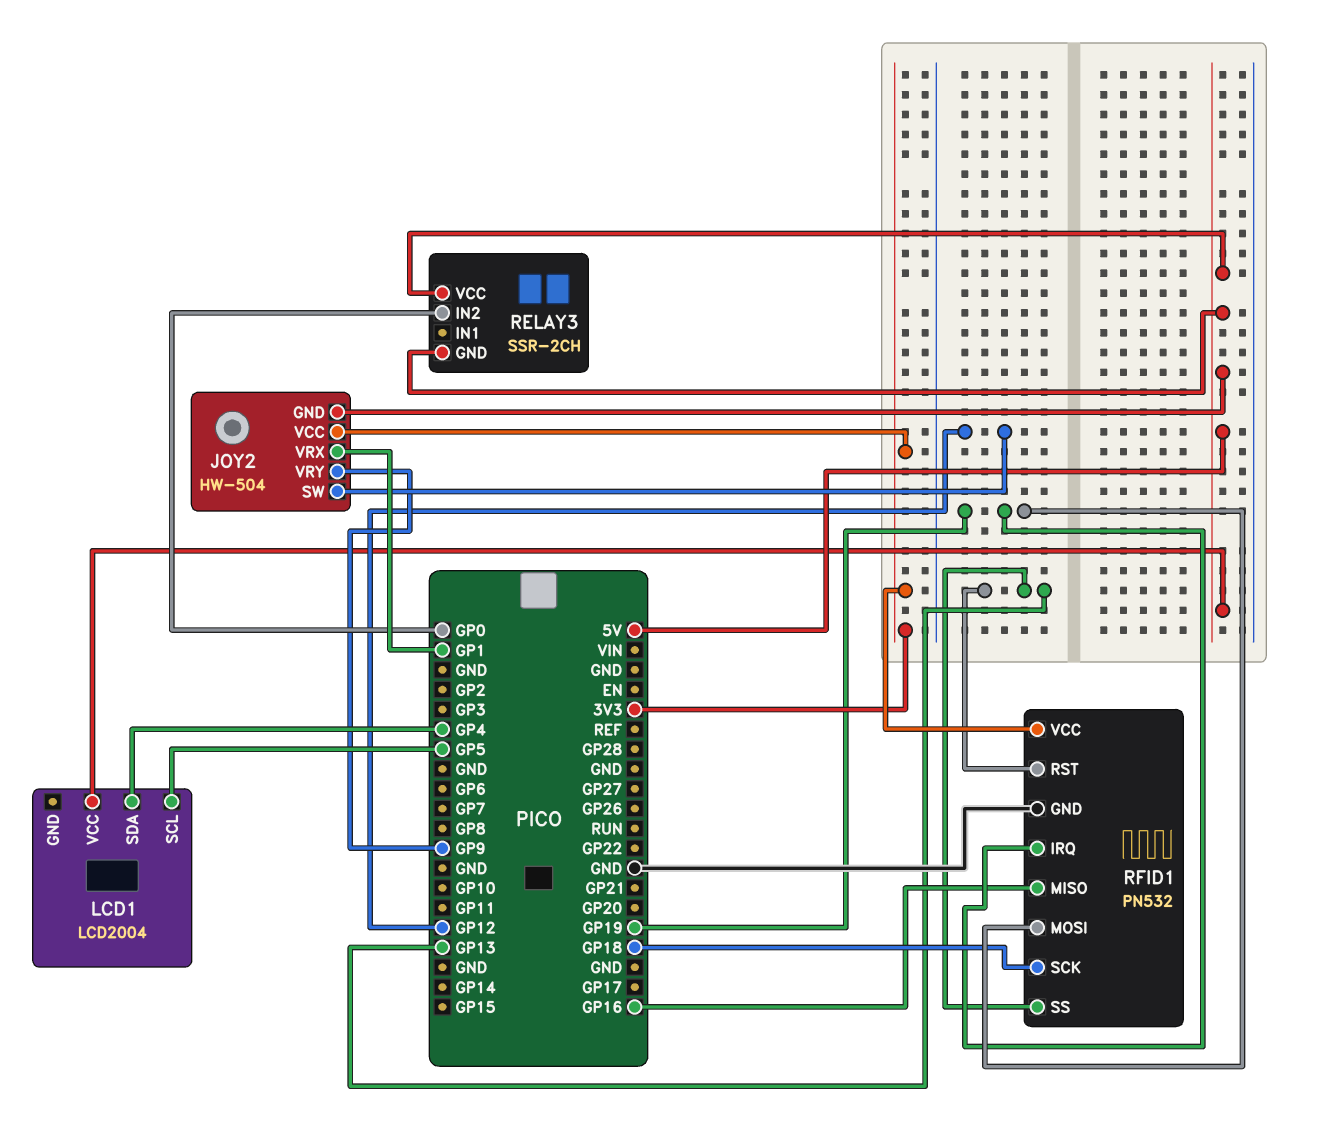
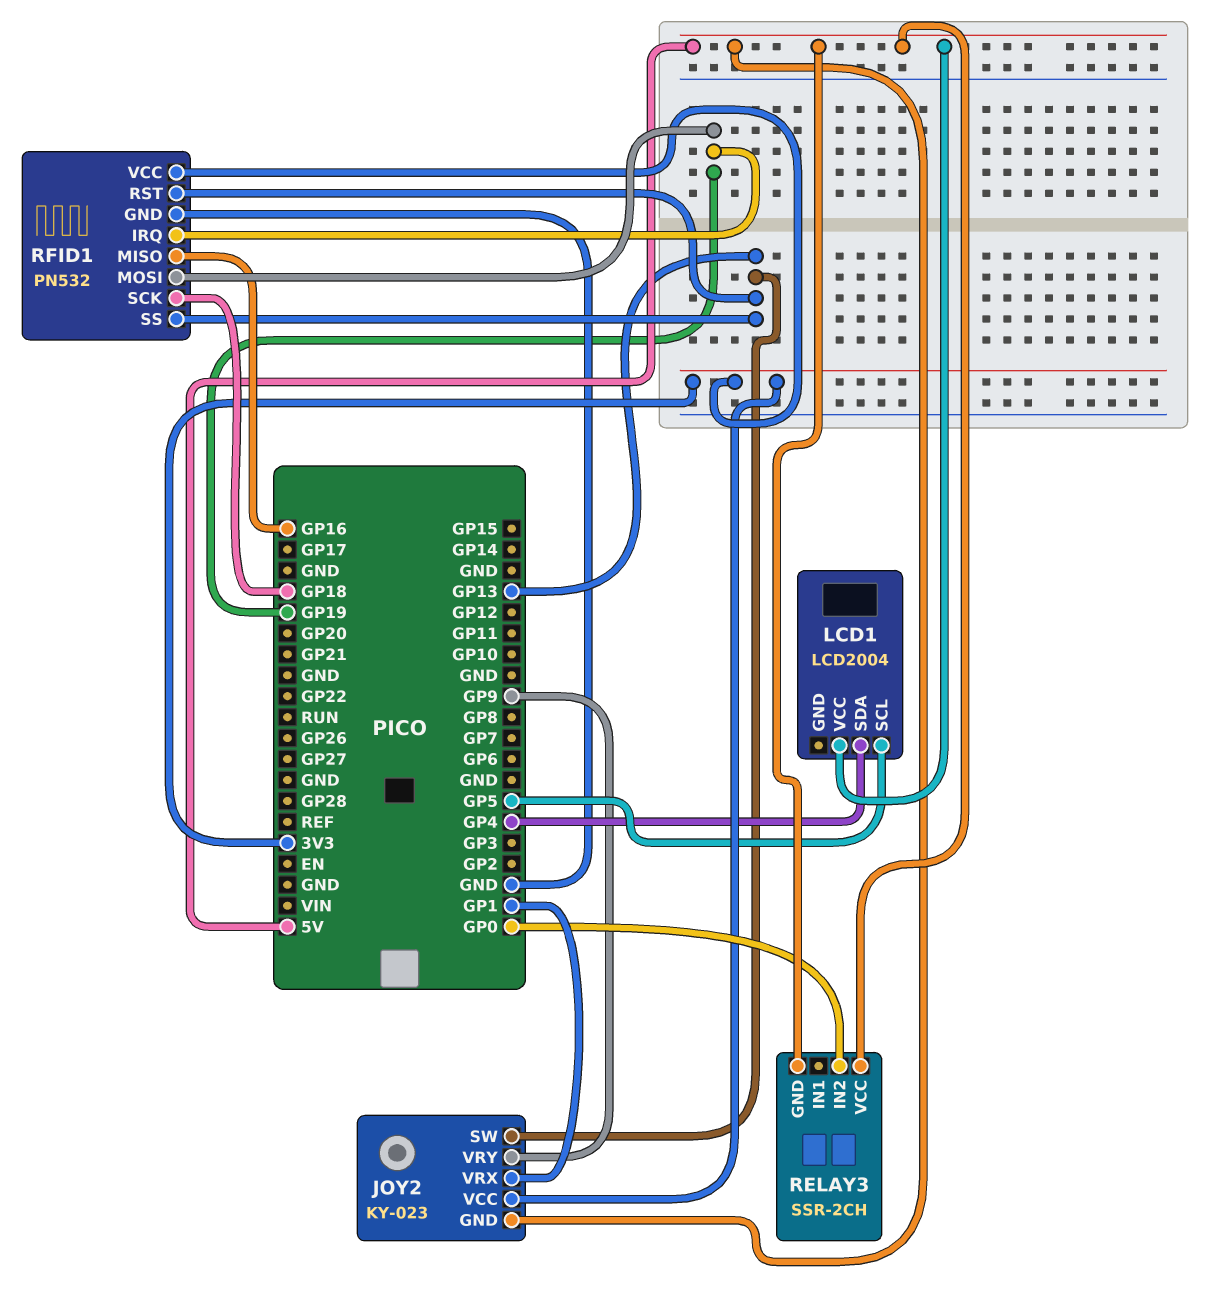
JOY2: HW-504 -> KY-023
JOY2 pin SW: GP12 -> GP13

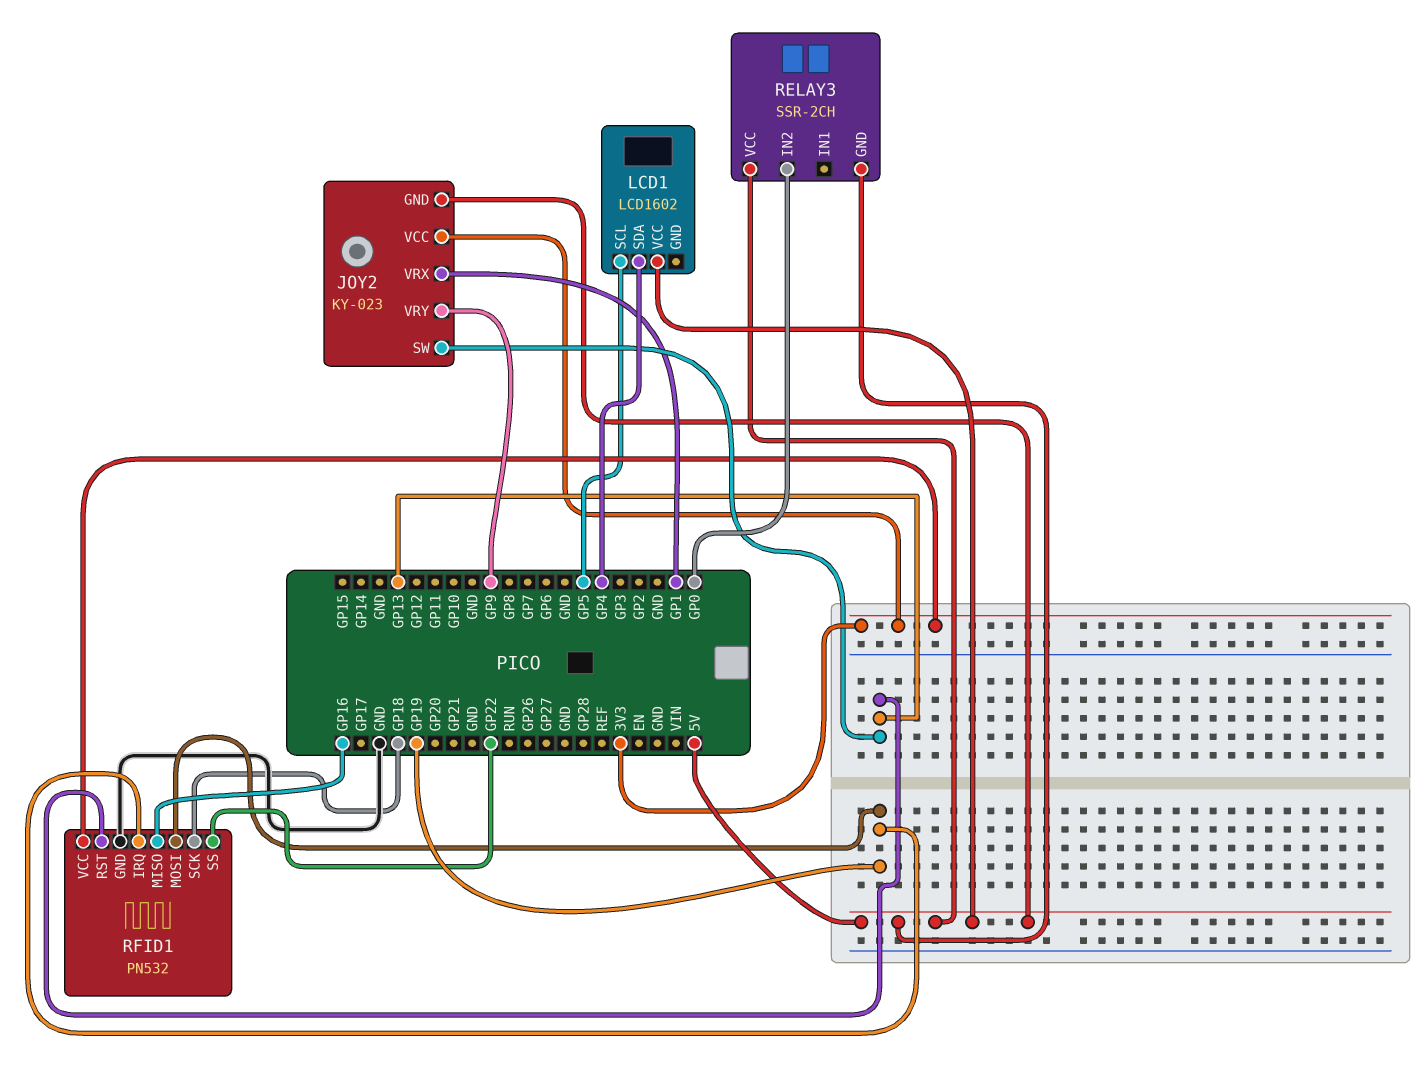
LCD1: LCD2004 -> LCD1602
RFID1 pin SS: GP13 -> GP22

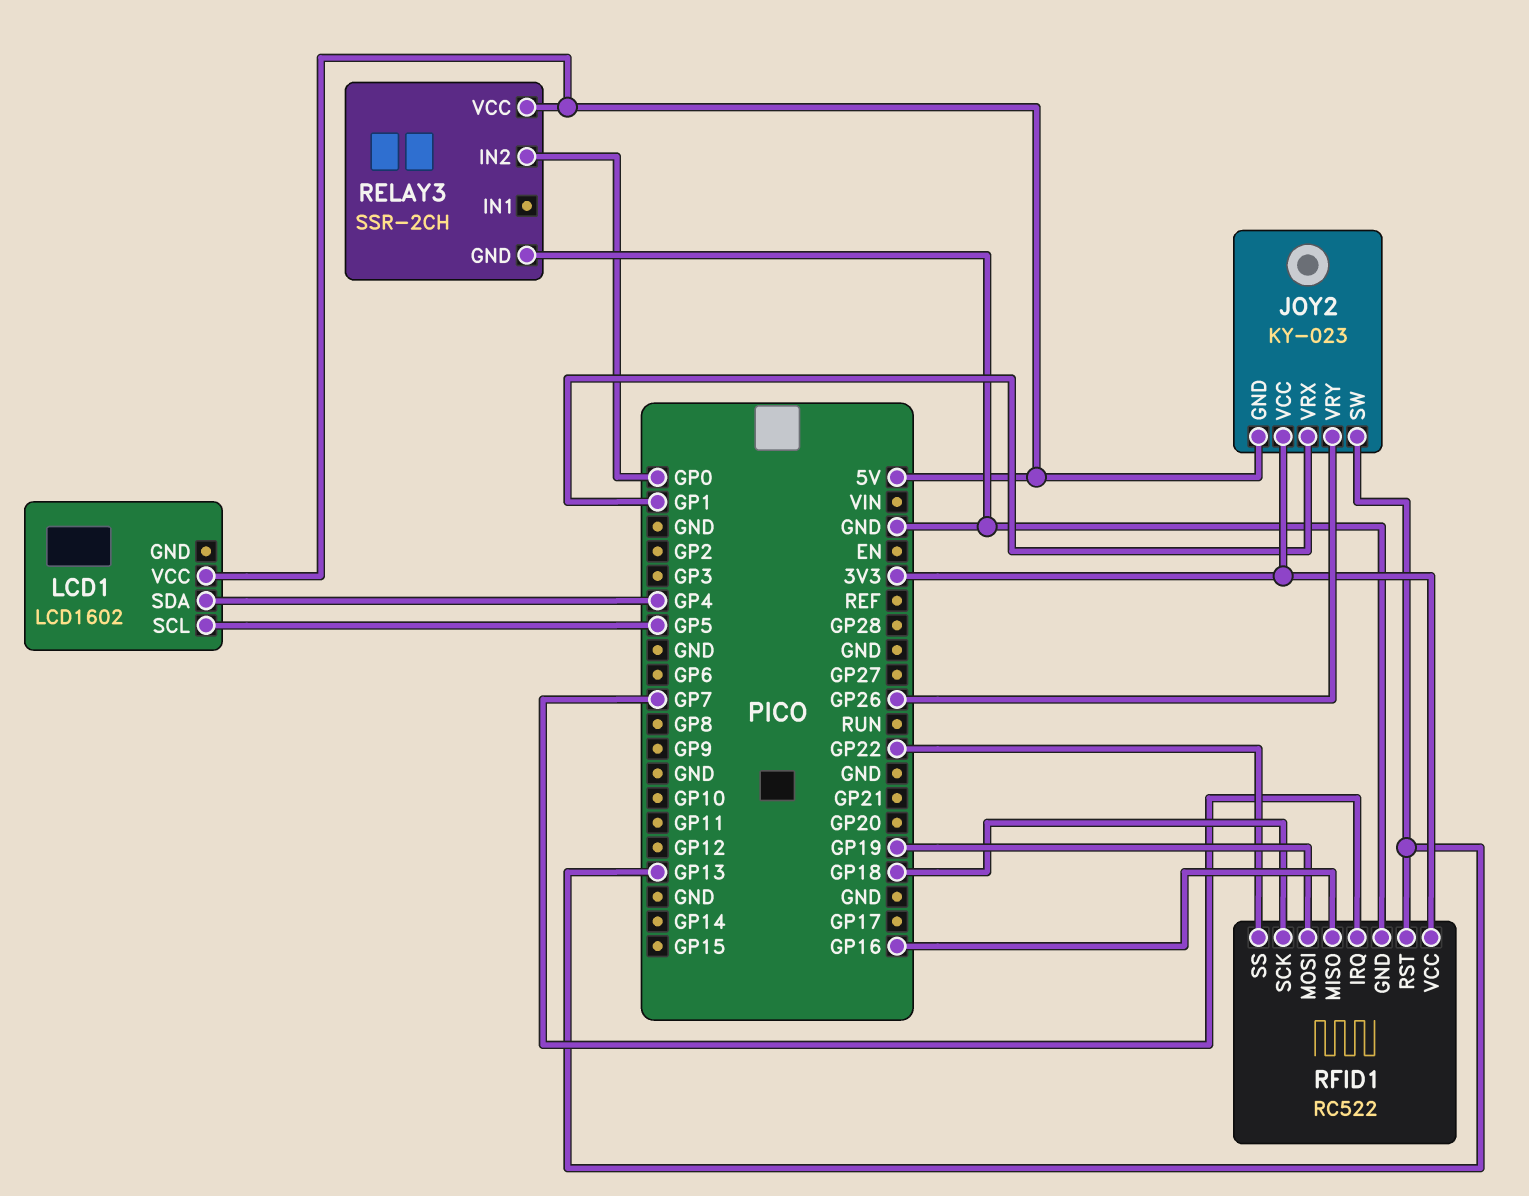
JOY2 pin VRY: GP9 -> GP26
RELAY3 pin GND: 5V -> GND
RFID1: PN532 -> RC522
RFID1 pin IRQ: GP19 -> GP7

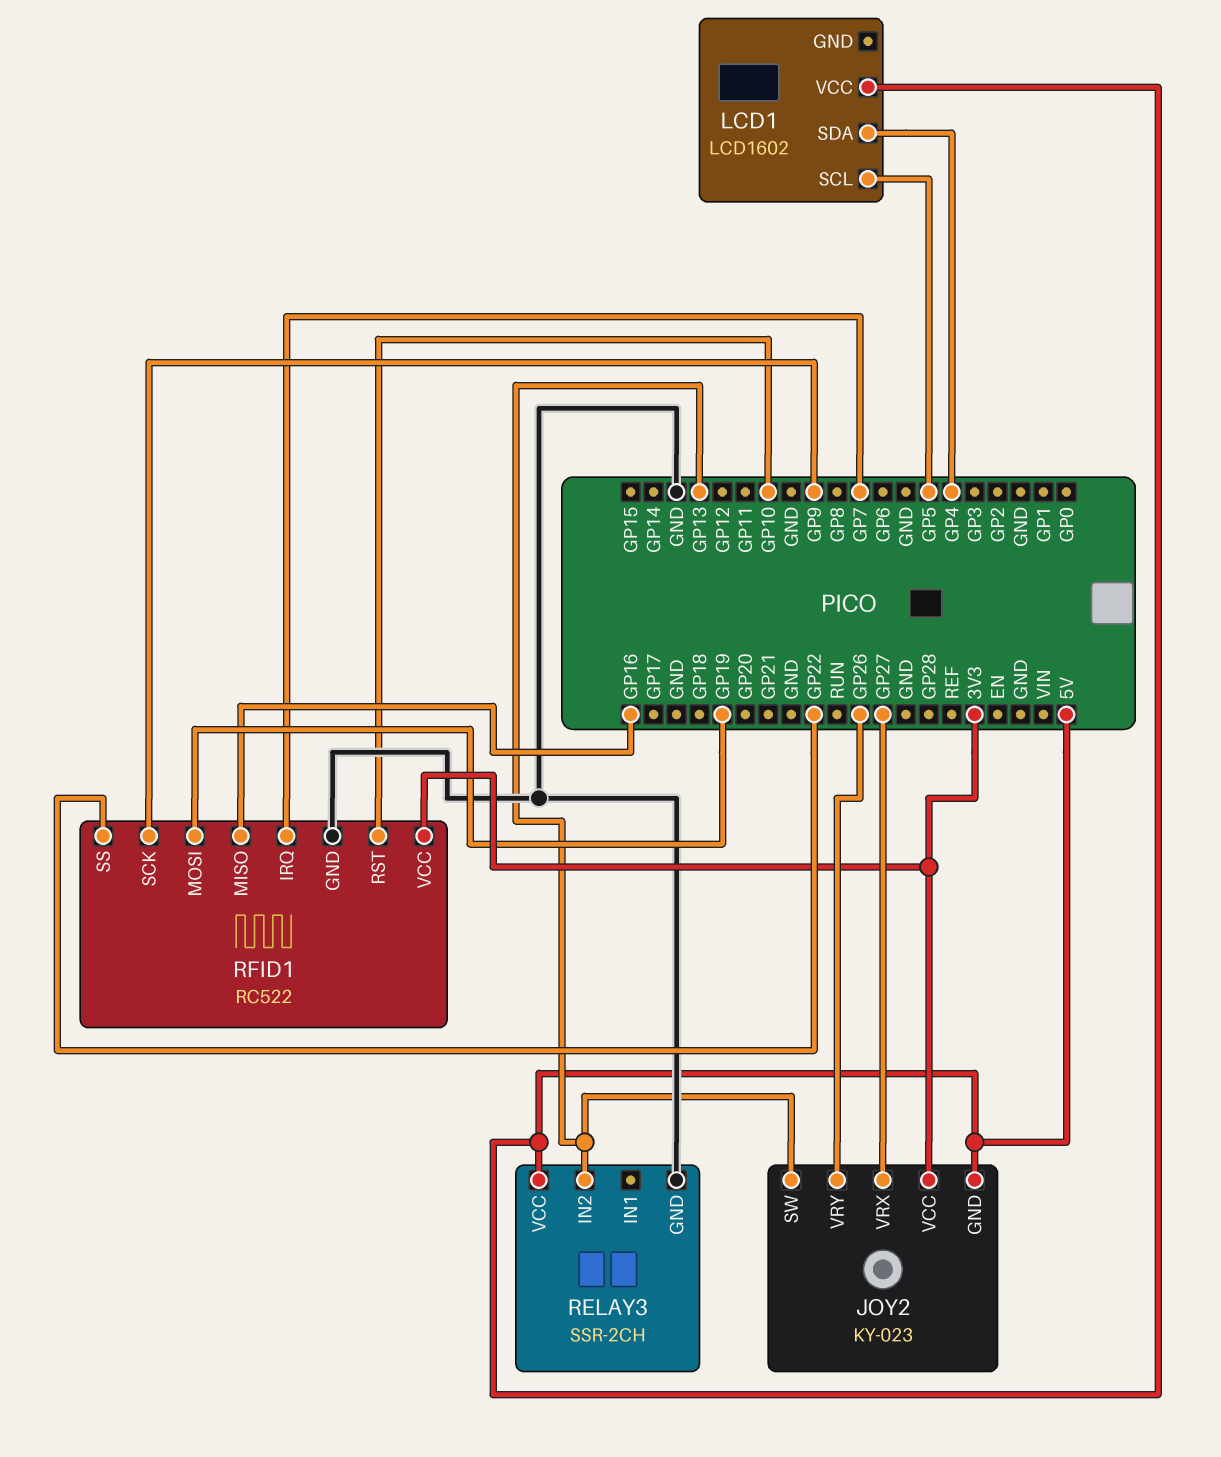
JOY2 pin VRX: GP1 -> GP27
RELAY3 pin IN2: GP0 -> GP13
RFID1 pin RST: GP13 -> GP10
RFID1 pin SCK: GP18 -> GP9

